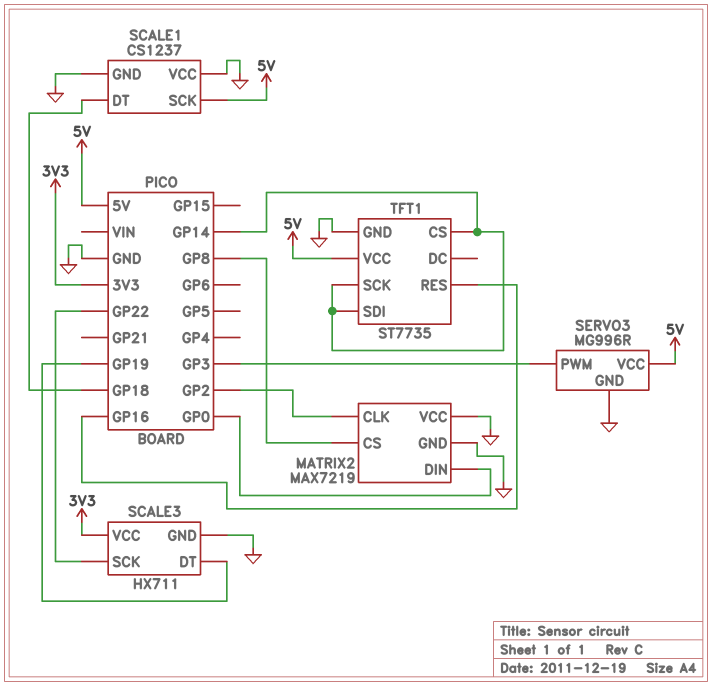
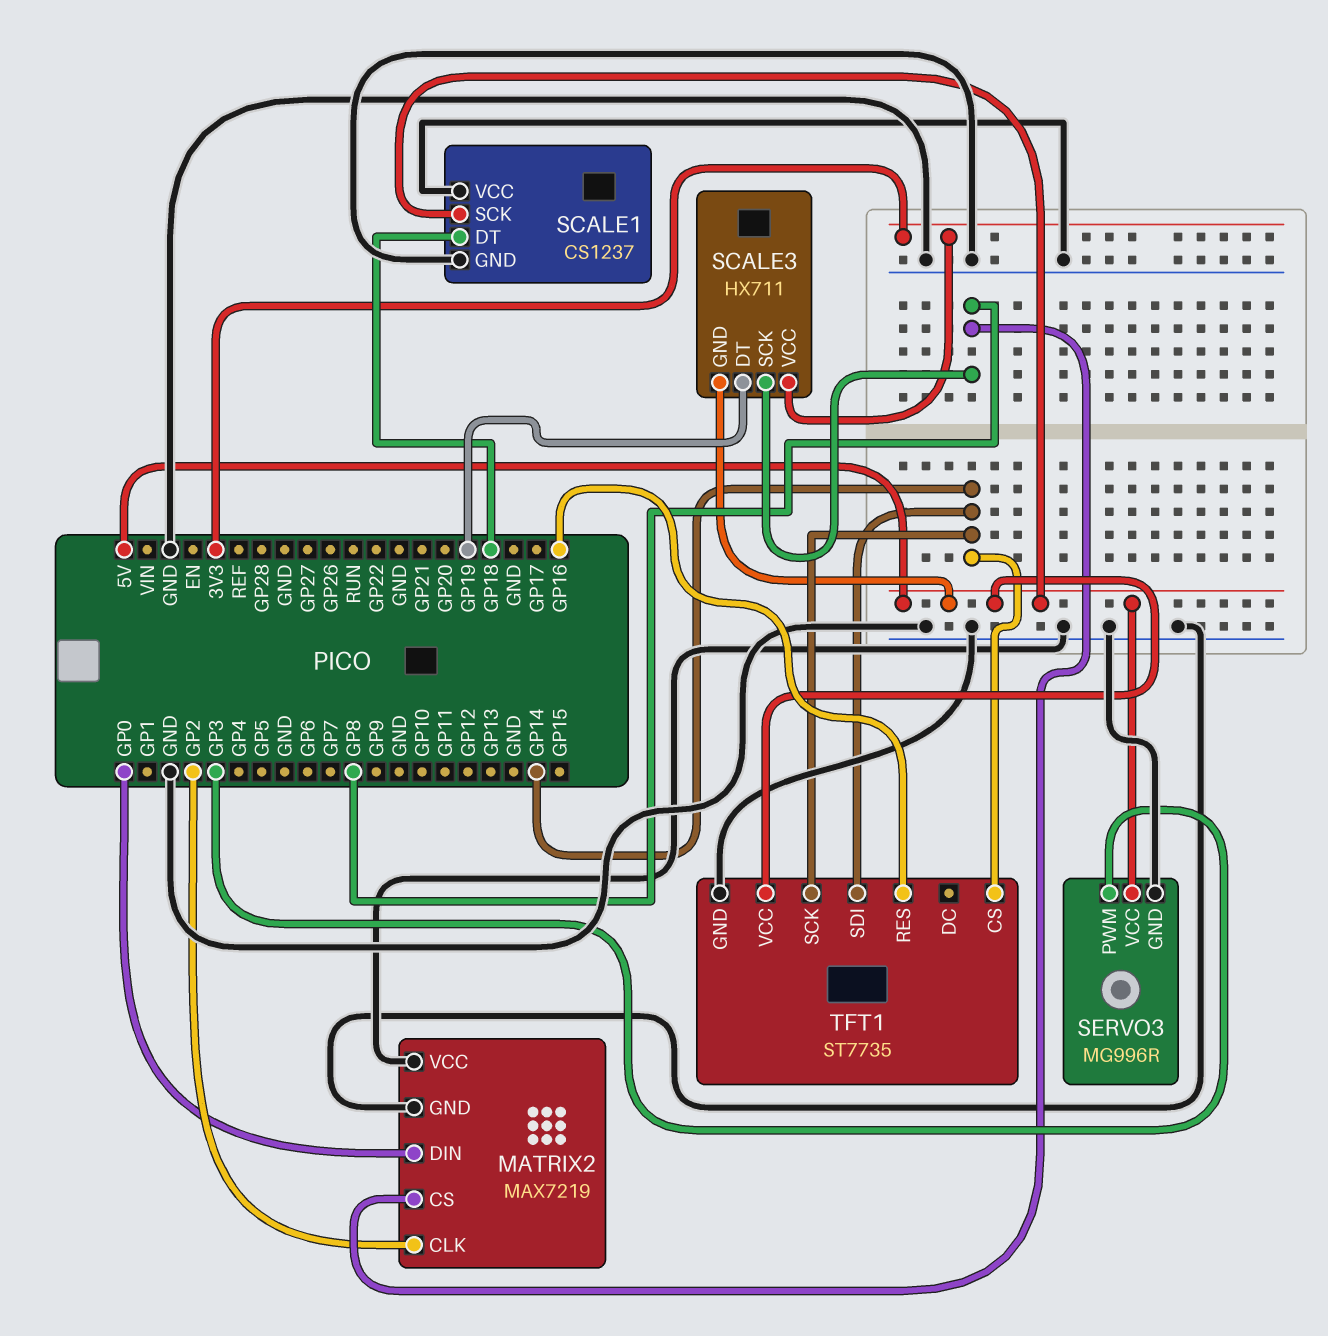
SCALE3 pin GND: GND -> 5V
SCALE3 pin SCK: GP22 -> GP8

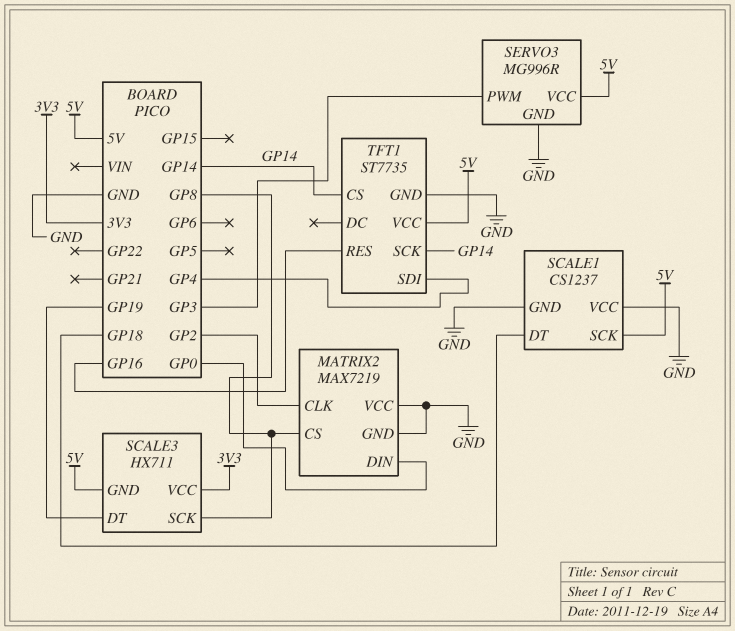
TFT1 pin SDI: GP14 -> GP4

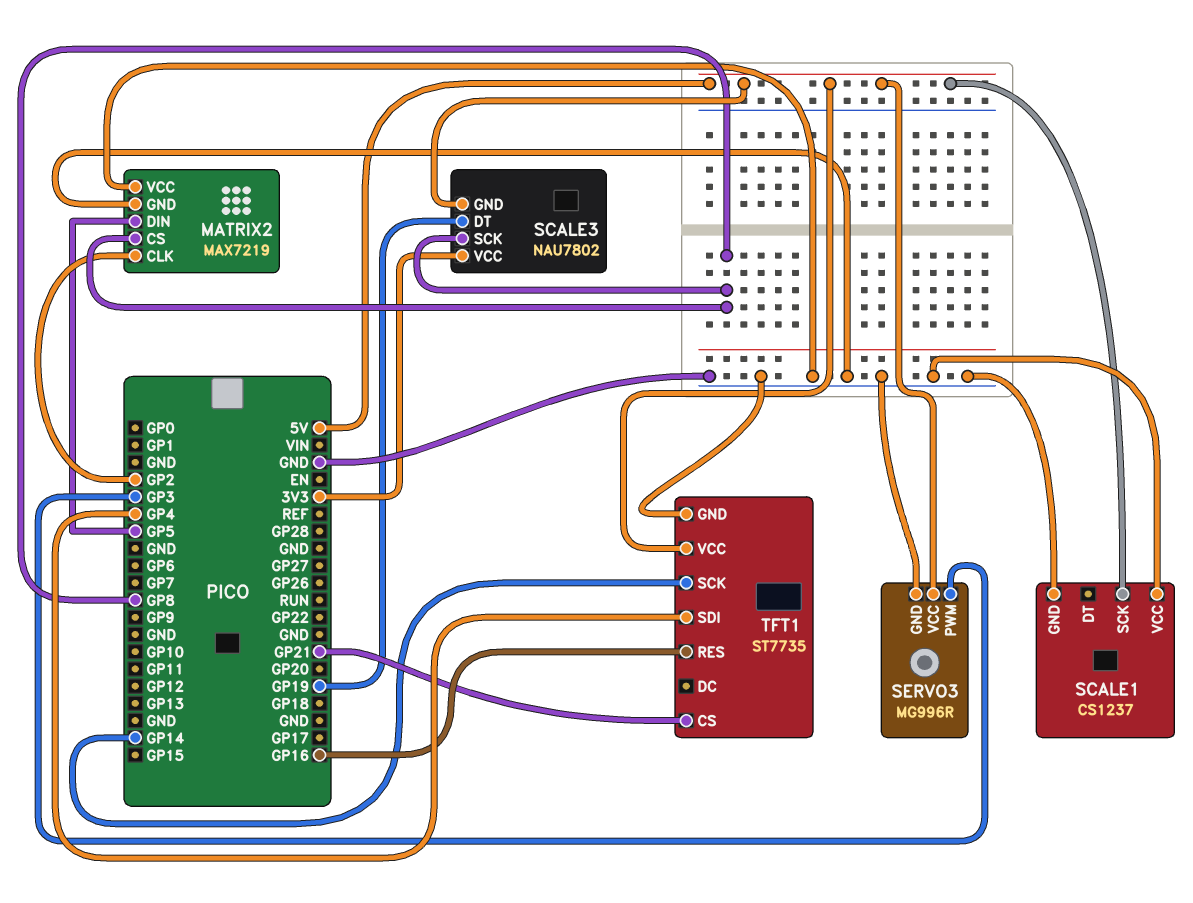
MATRIX2 pin DIN: GP0 -> GP5
SCALE1 pin DT: GP18 -> none
SCALE3: HX711 -> NAU7802
TFT1 pin CS: GP14 -> GP21

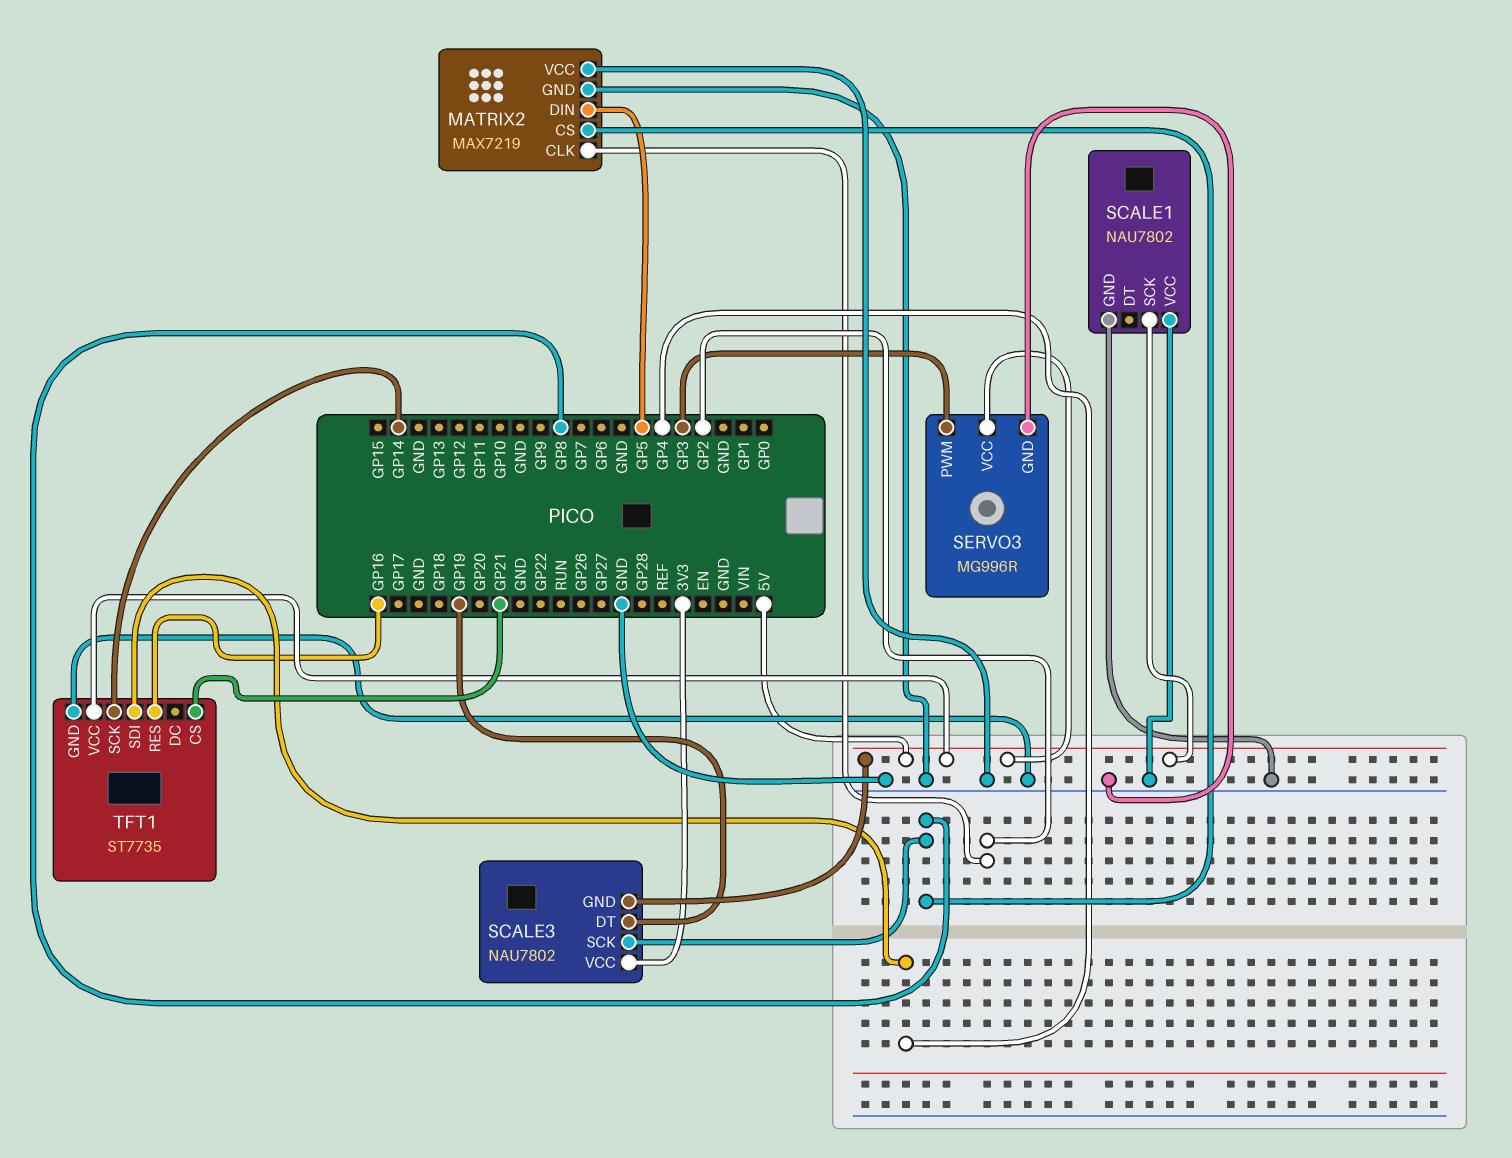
SCALE1: CS1237 -> NAU7802

